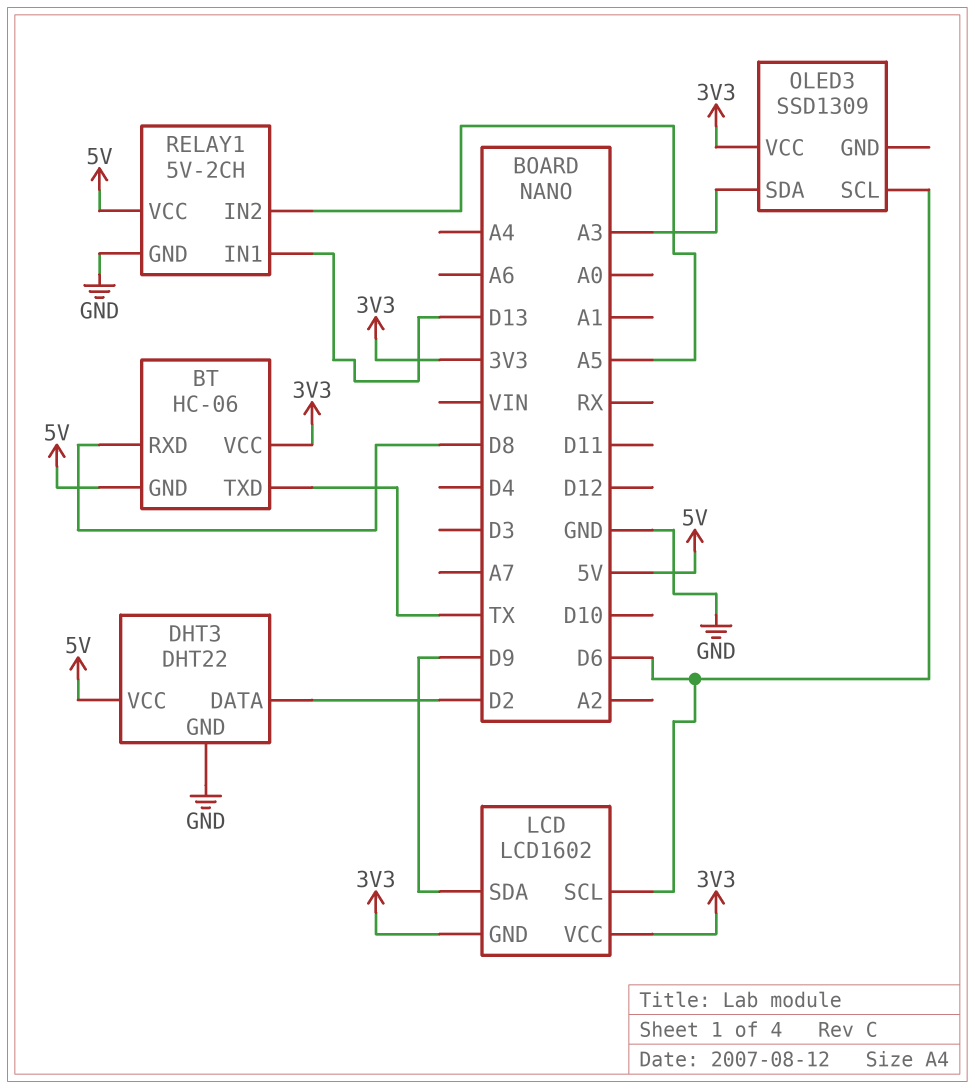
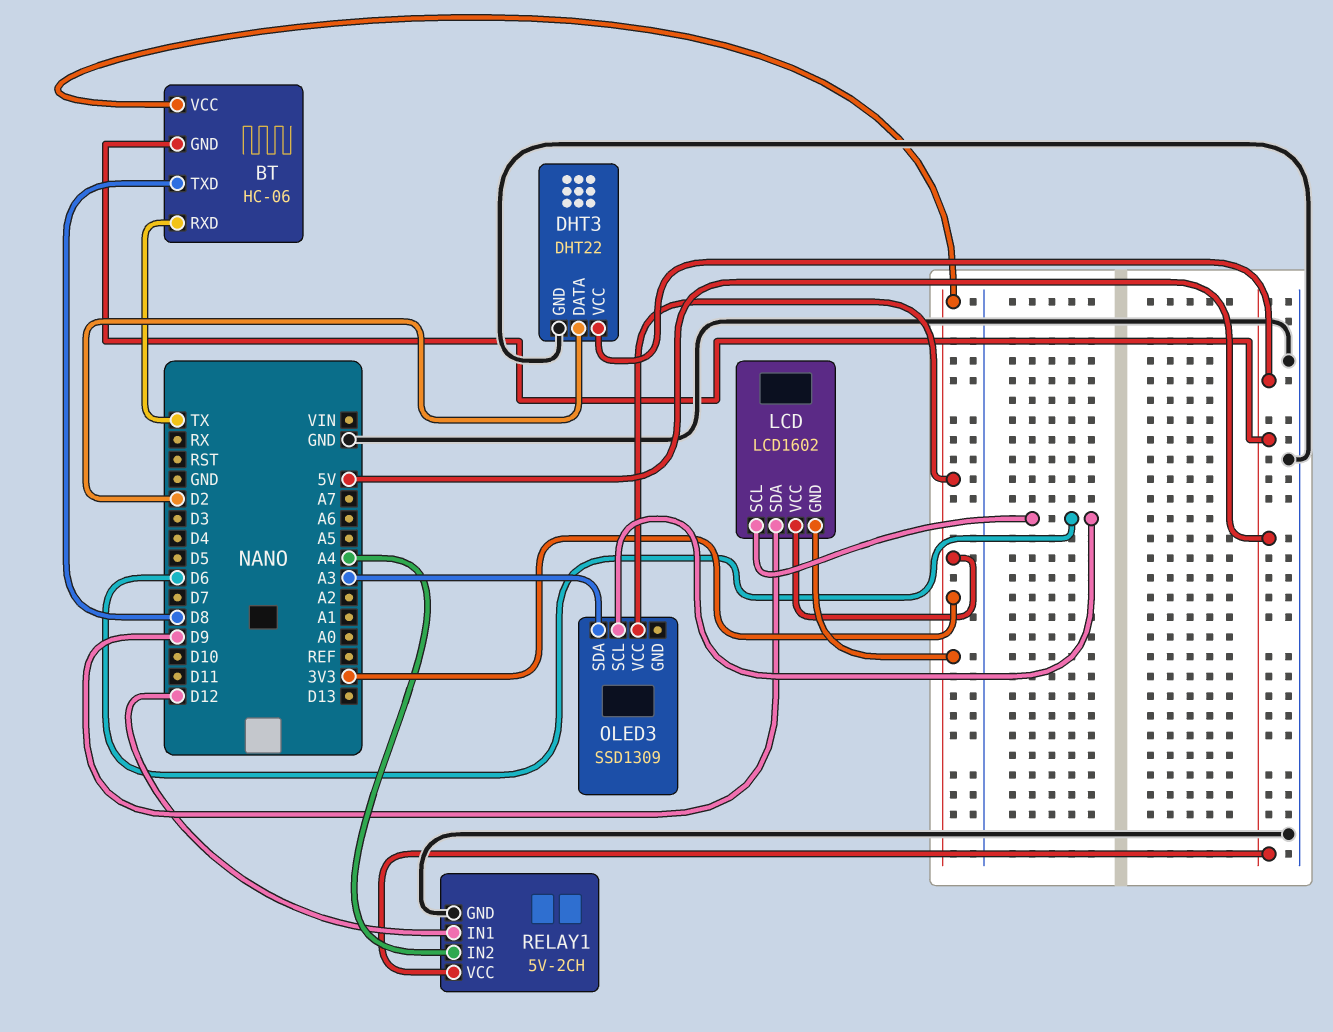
BT pin RXD: D8 -> TX
BT pin TXD: TX -> D8
RELAY1 pin IN1: D13 -> D12
RELAY1 pin IN2: A5 -> A4

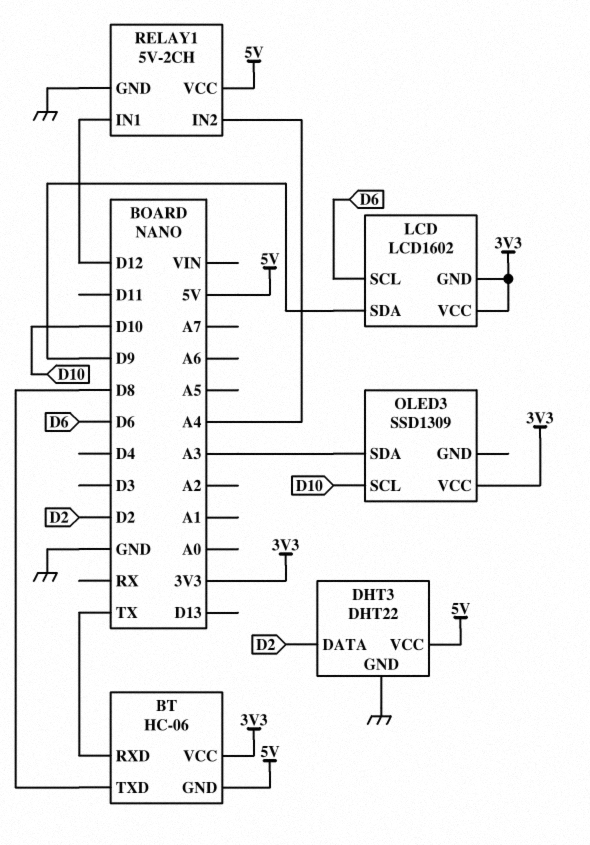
OLED3 pin SCL: D6 -> D10

